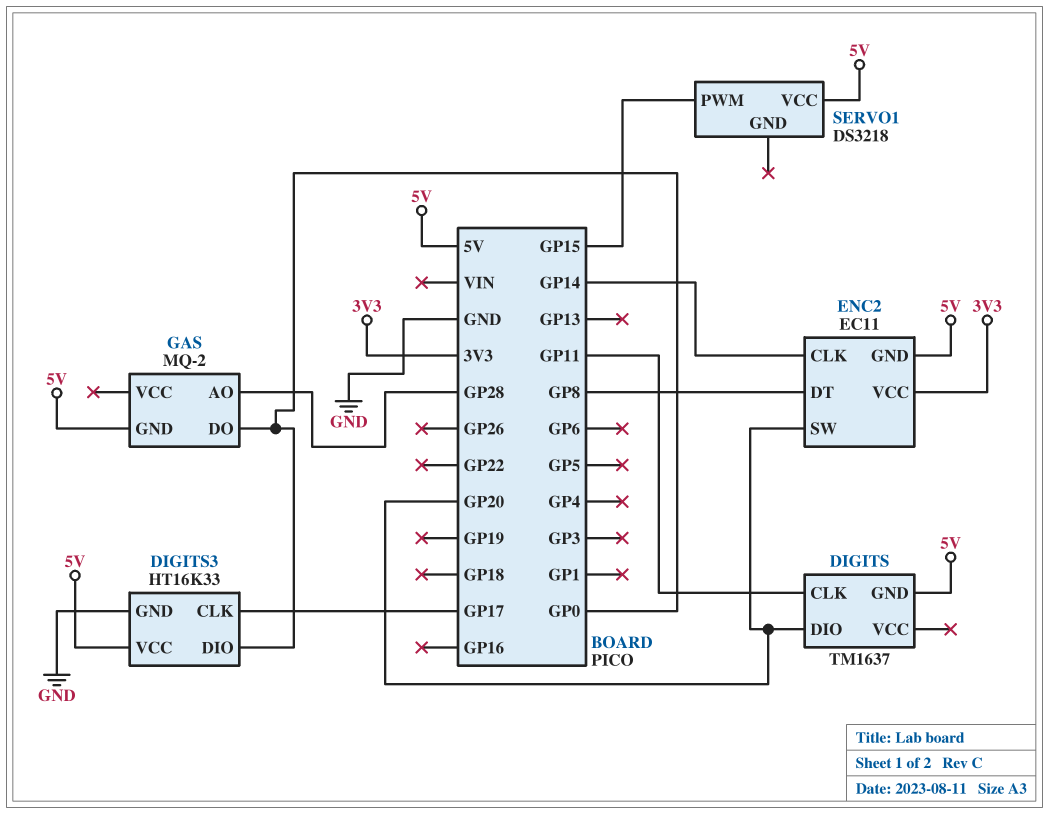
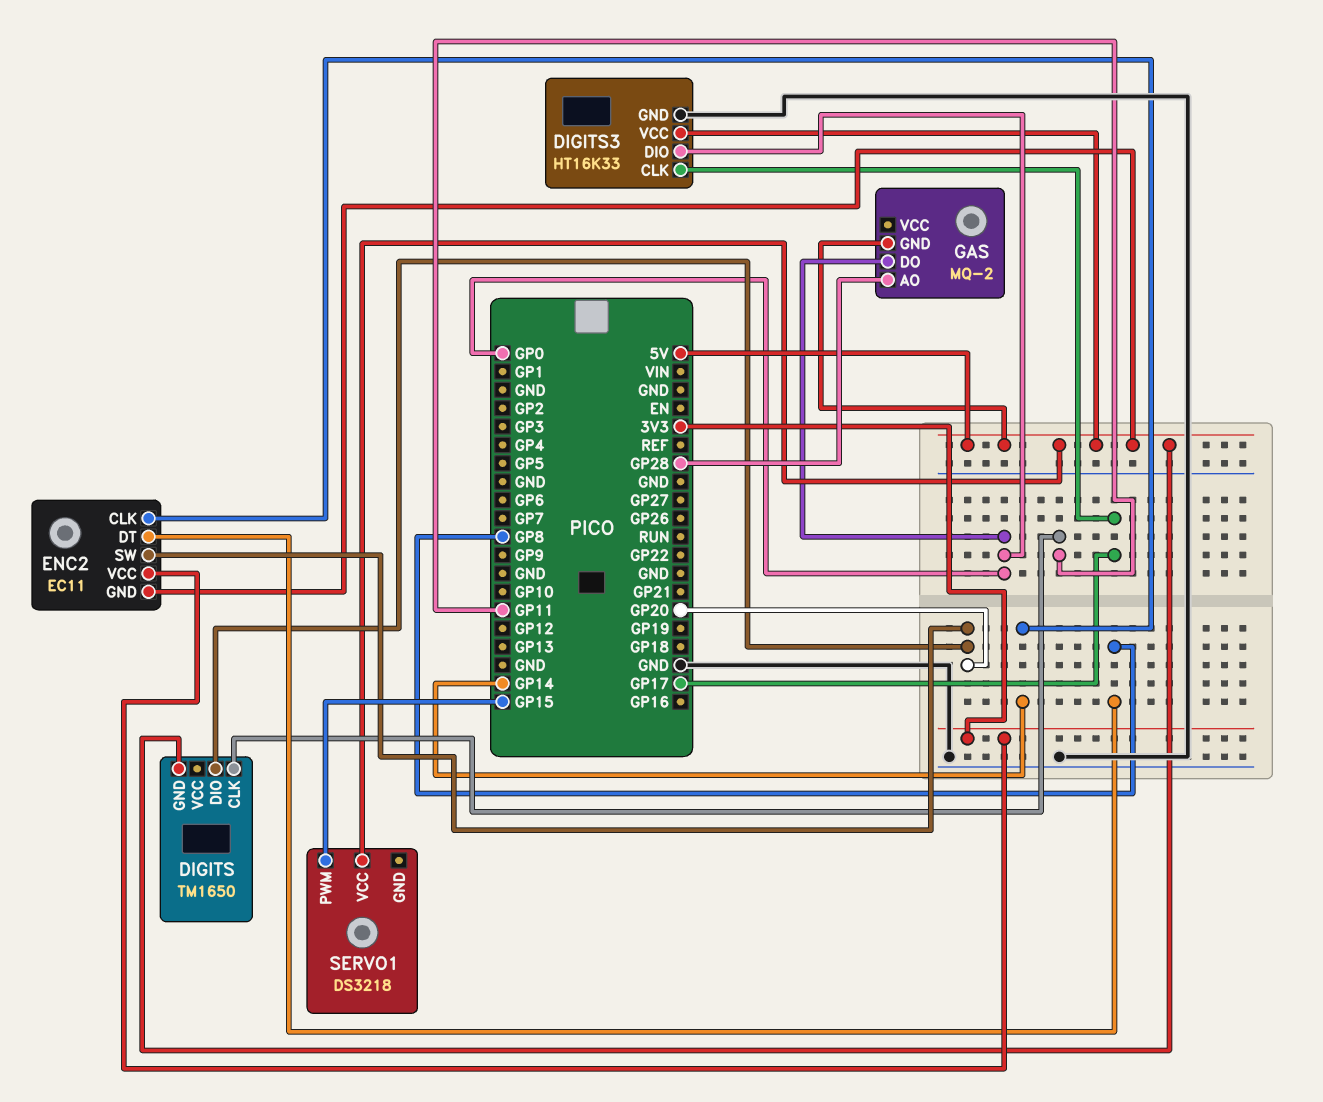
DIGITS: TM1637 -> TM1650

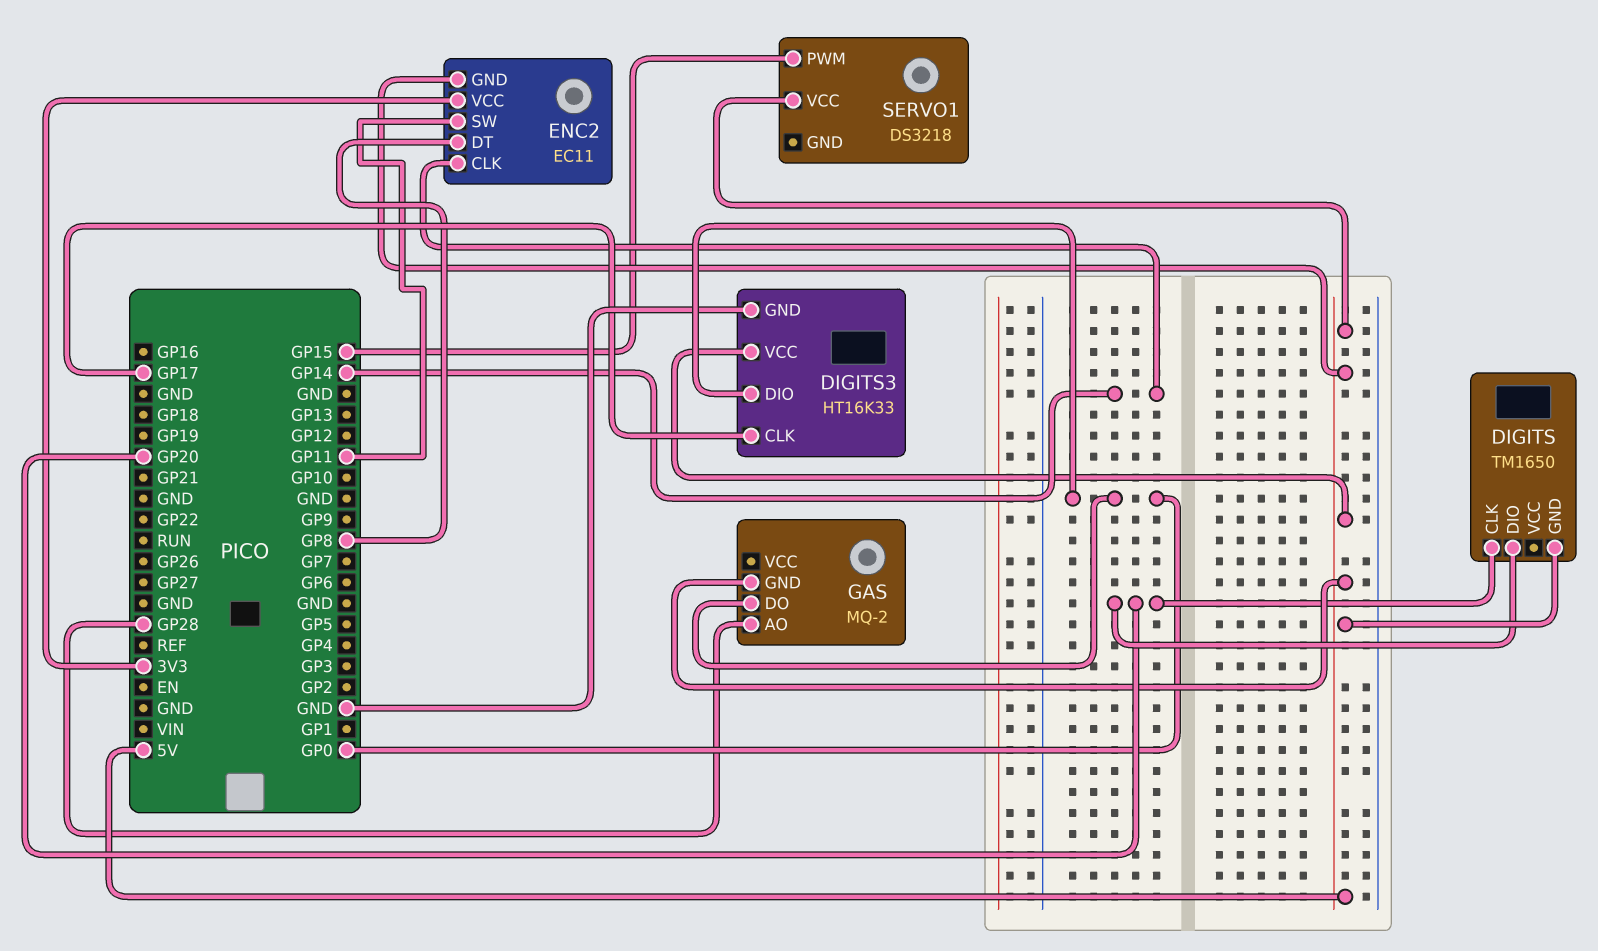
DIGITS pin CLK: GP11 -> GP20
ENC2 pin SW: GP20 -> GP11

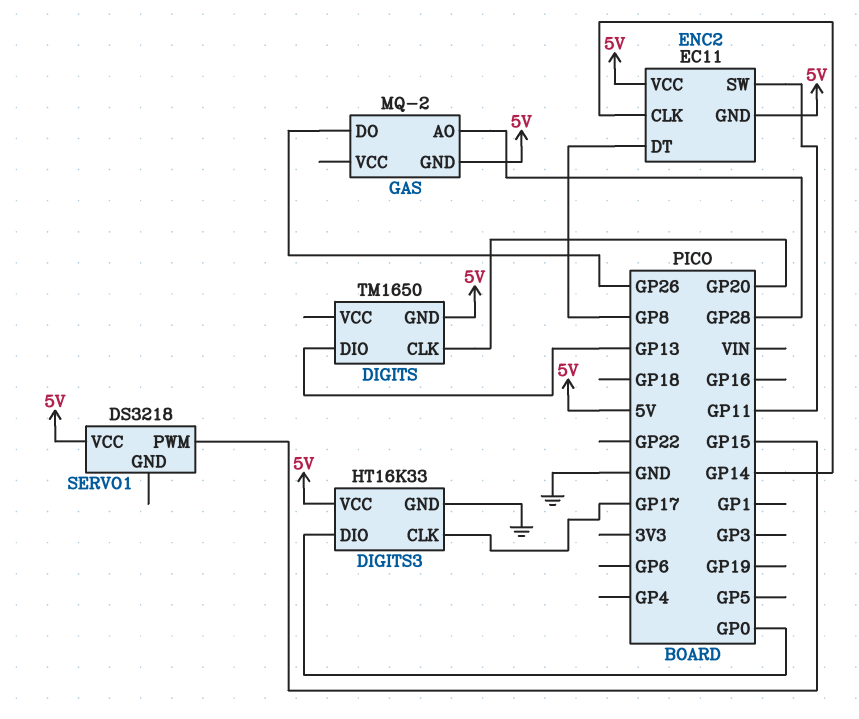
DIGITS pin DIO: GP20 -> GP13
ENC2 pin VCC: 3V3 -> 5V
GAS pin DO: GP0 -> GP26

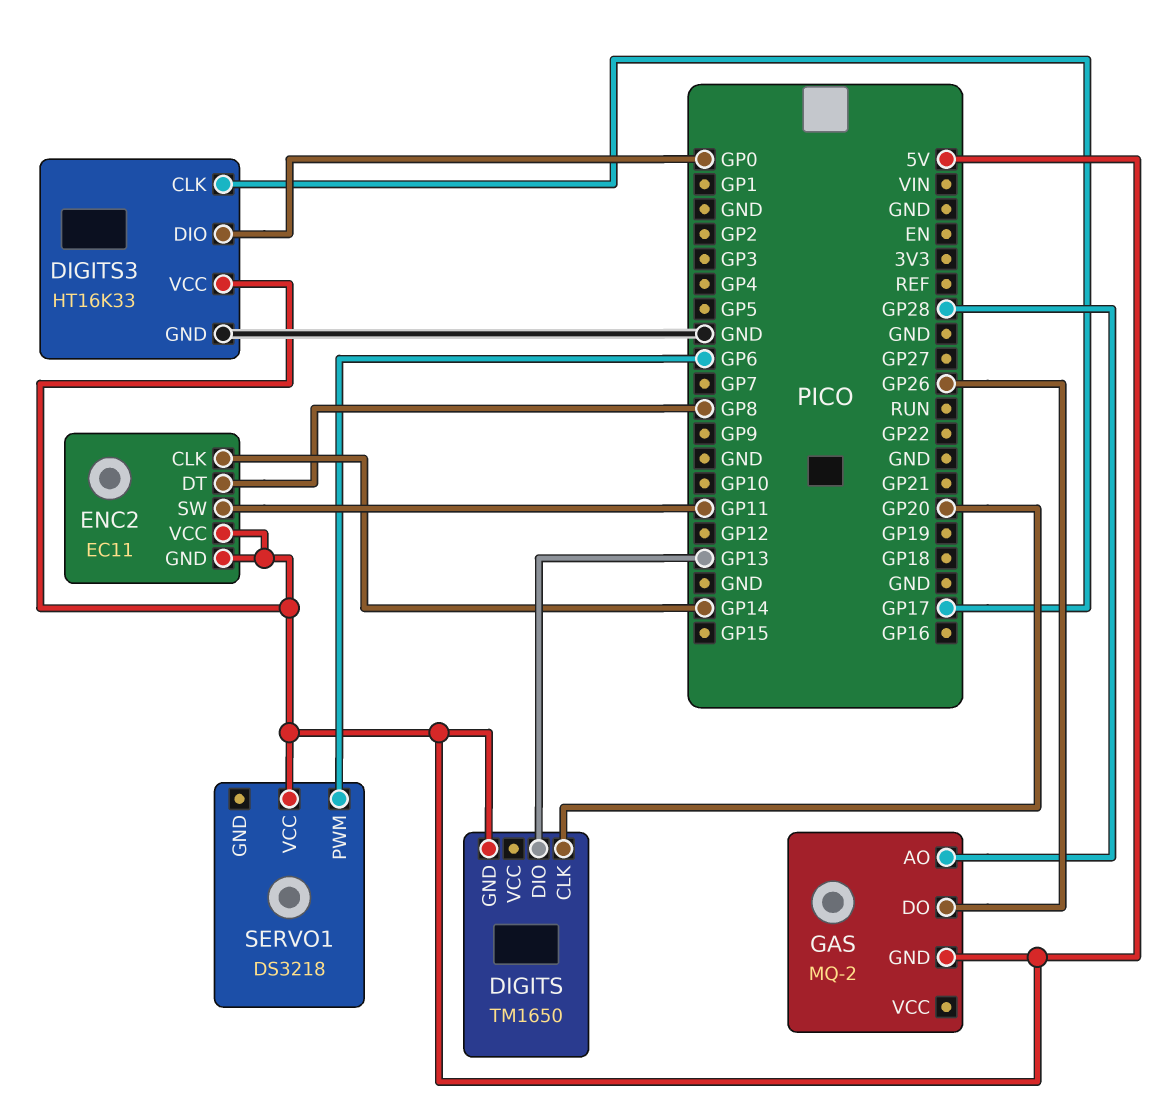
SERVO1 pin PWM: GP15 -> GP6

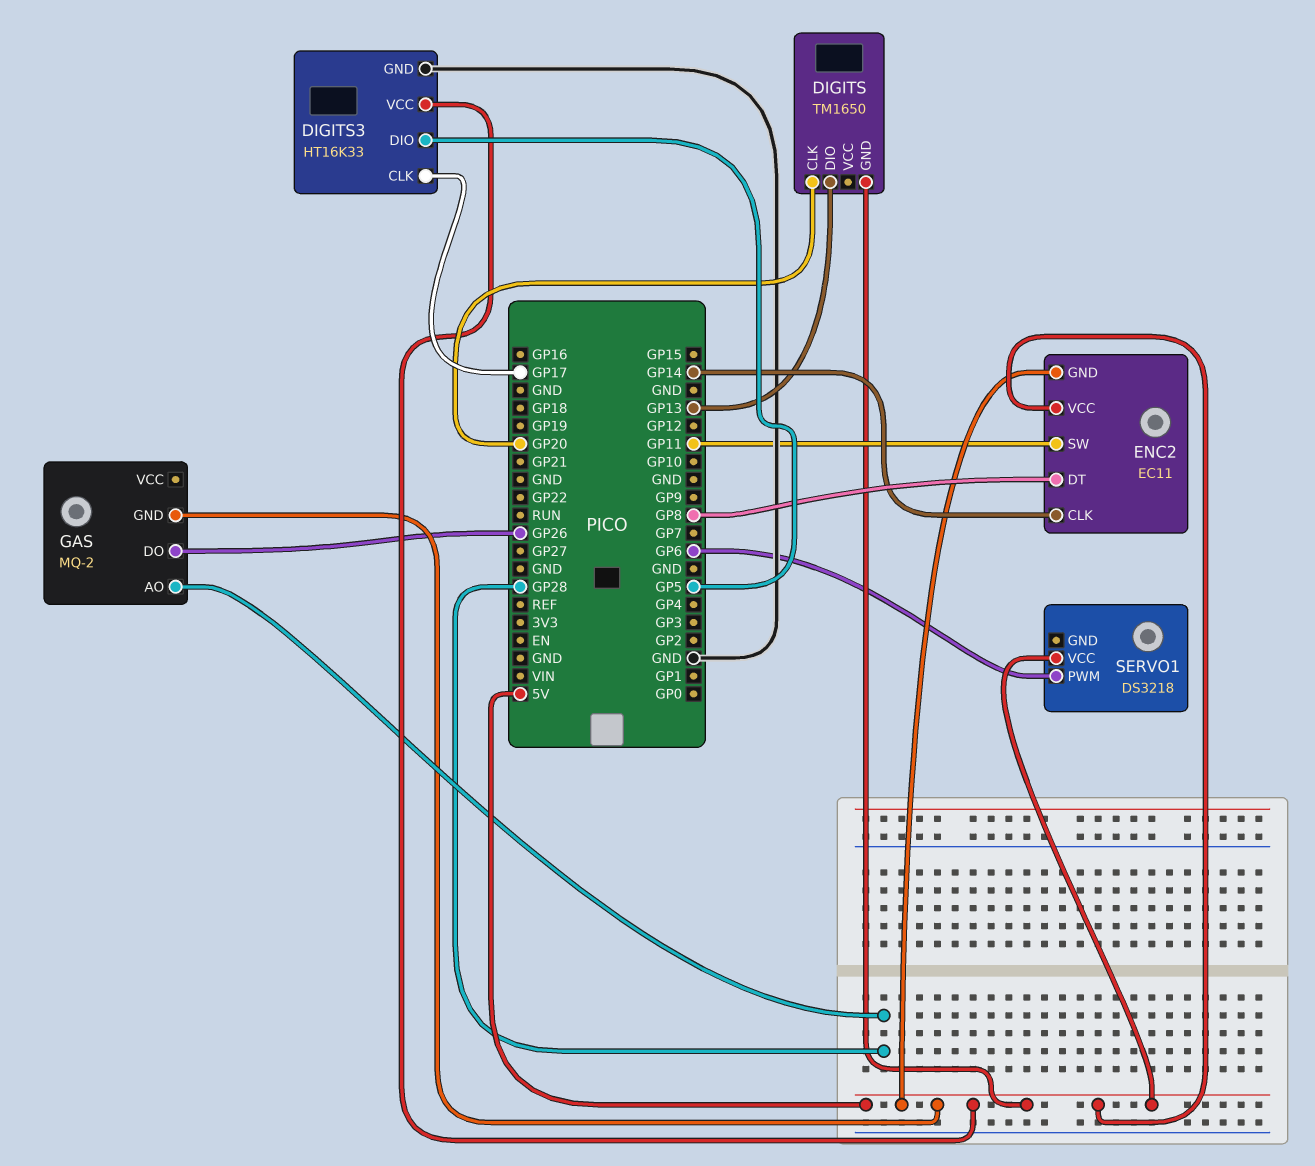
DIGITS3 pin DIO: GP0 -> GP5

